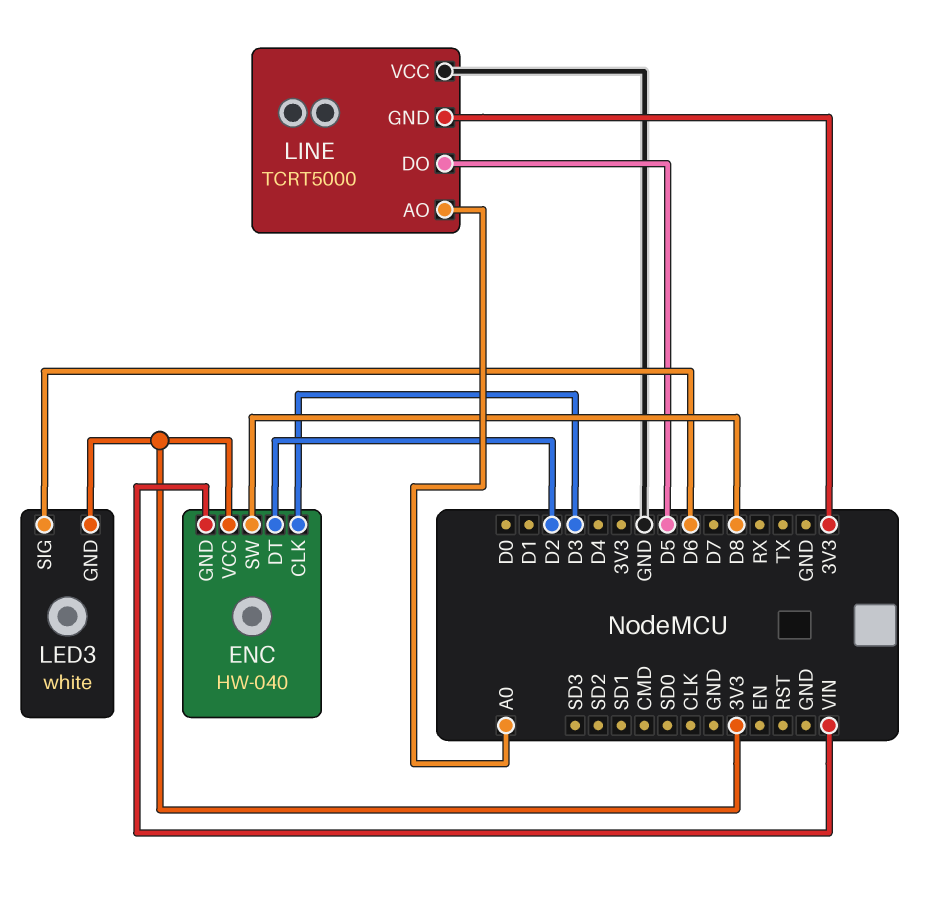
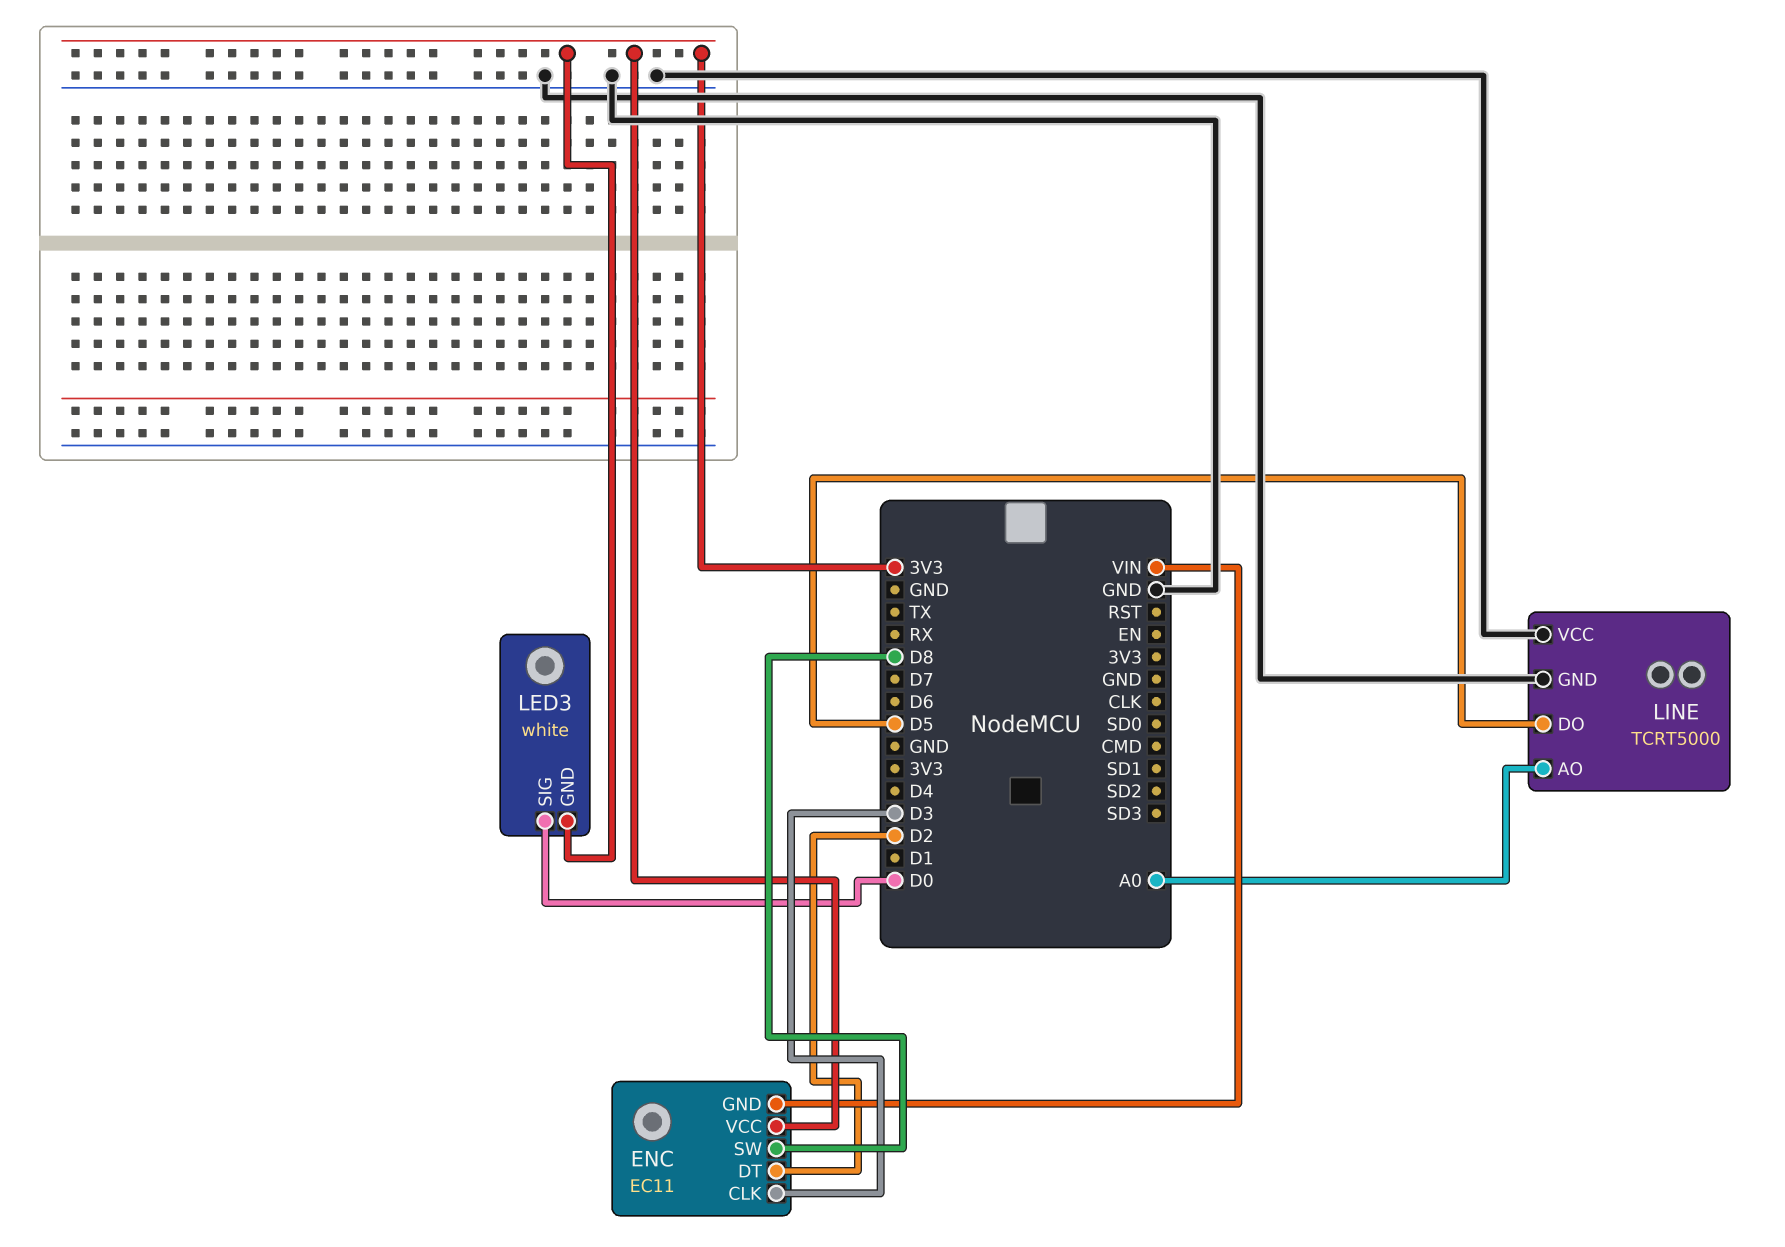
ENC: HW-040 -> EC11
LED3 pin SIG: D6 -> D0
LINE pin GND: 3V3 -> GND

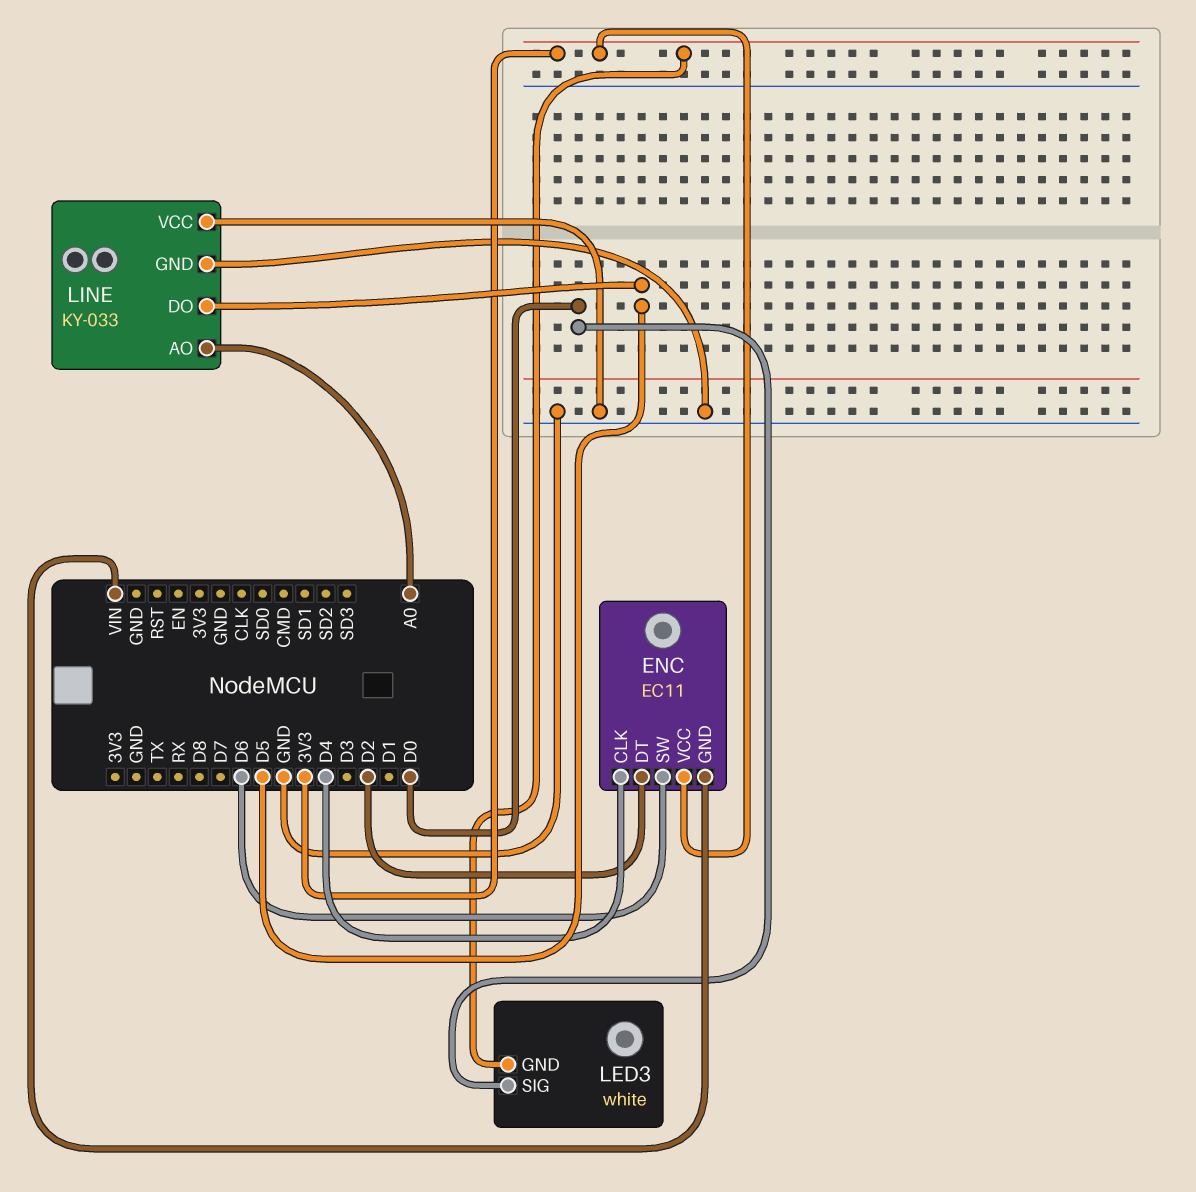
ENC pin CLK: D3 -> D4
ENC pin SW: D8 -> D6
LINE: TCRT5000 -> KY-033

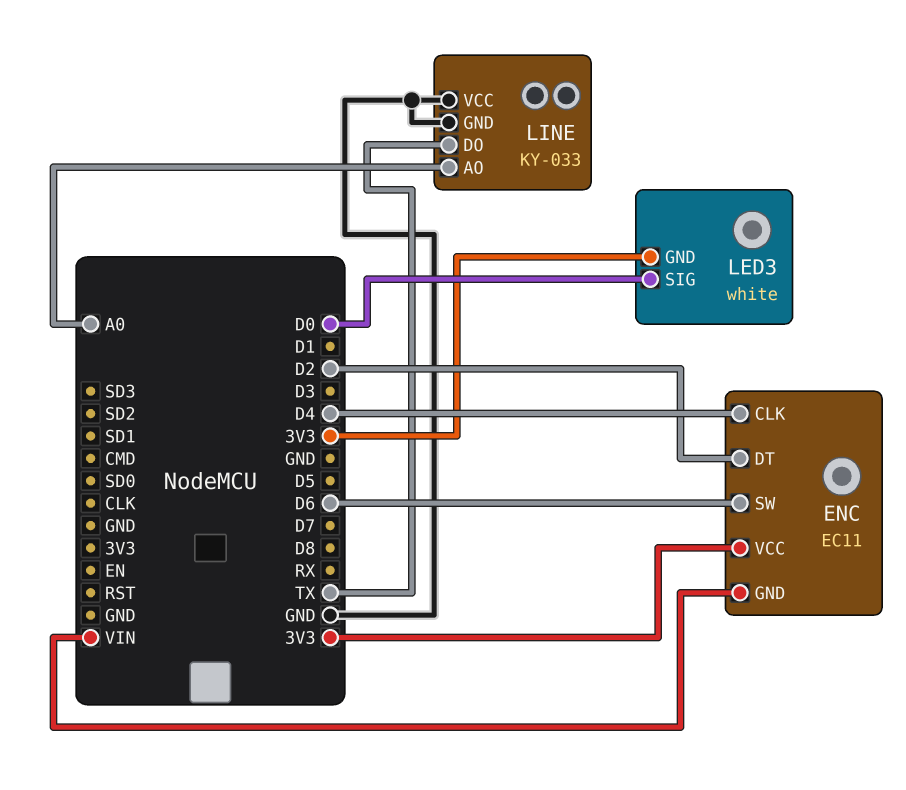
LINE pin DO: D5 -> TX

